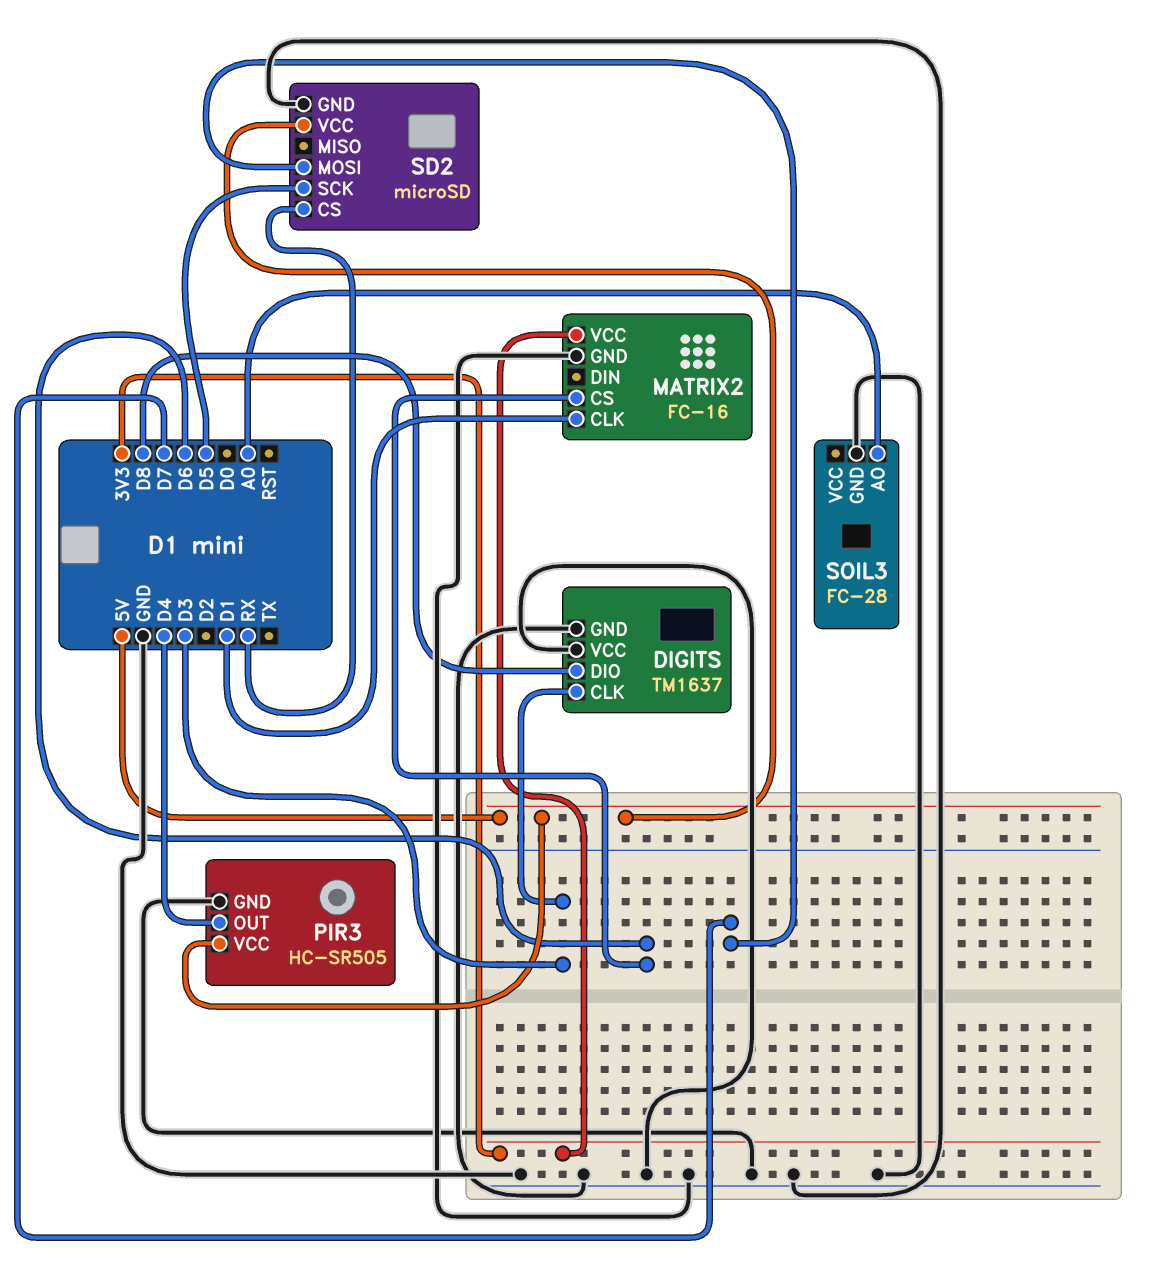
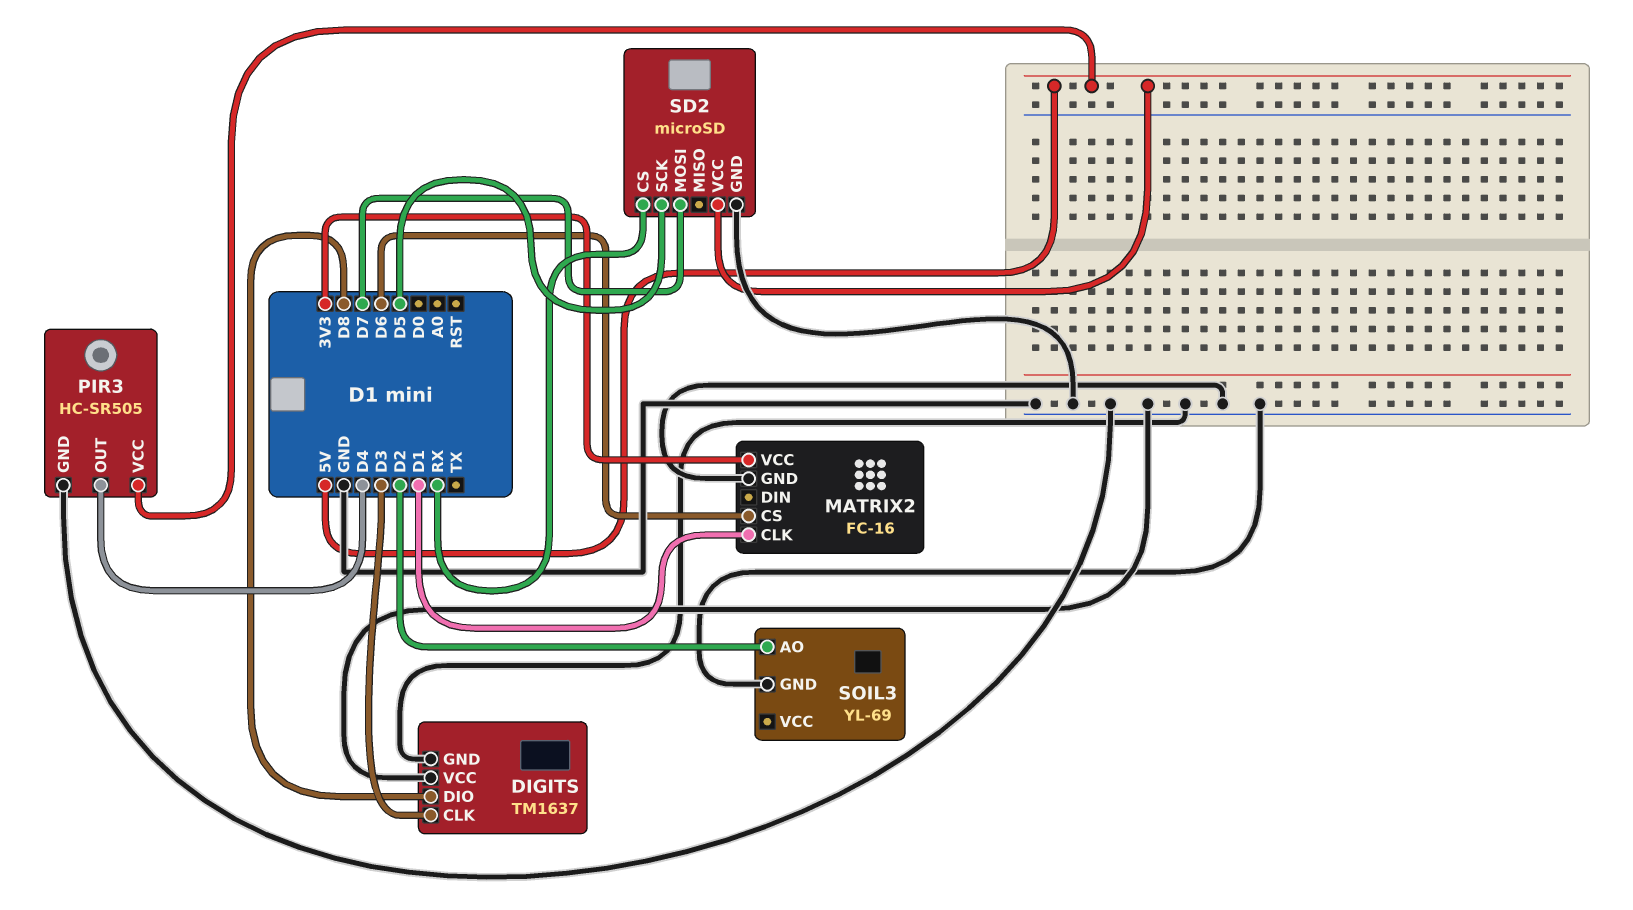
SOIL3: FC-28 -> YL-69
SOIL3 pin AO: A0 -> D2

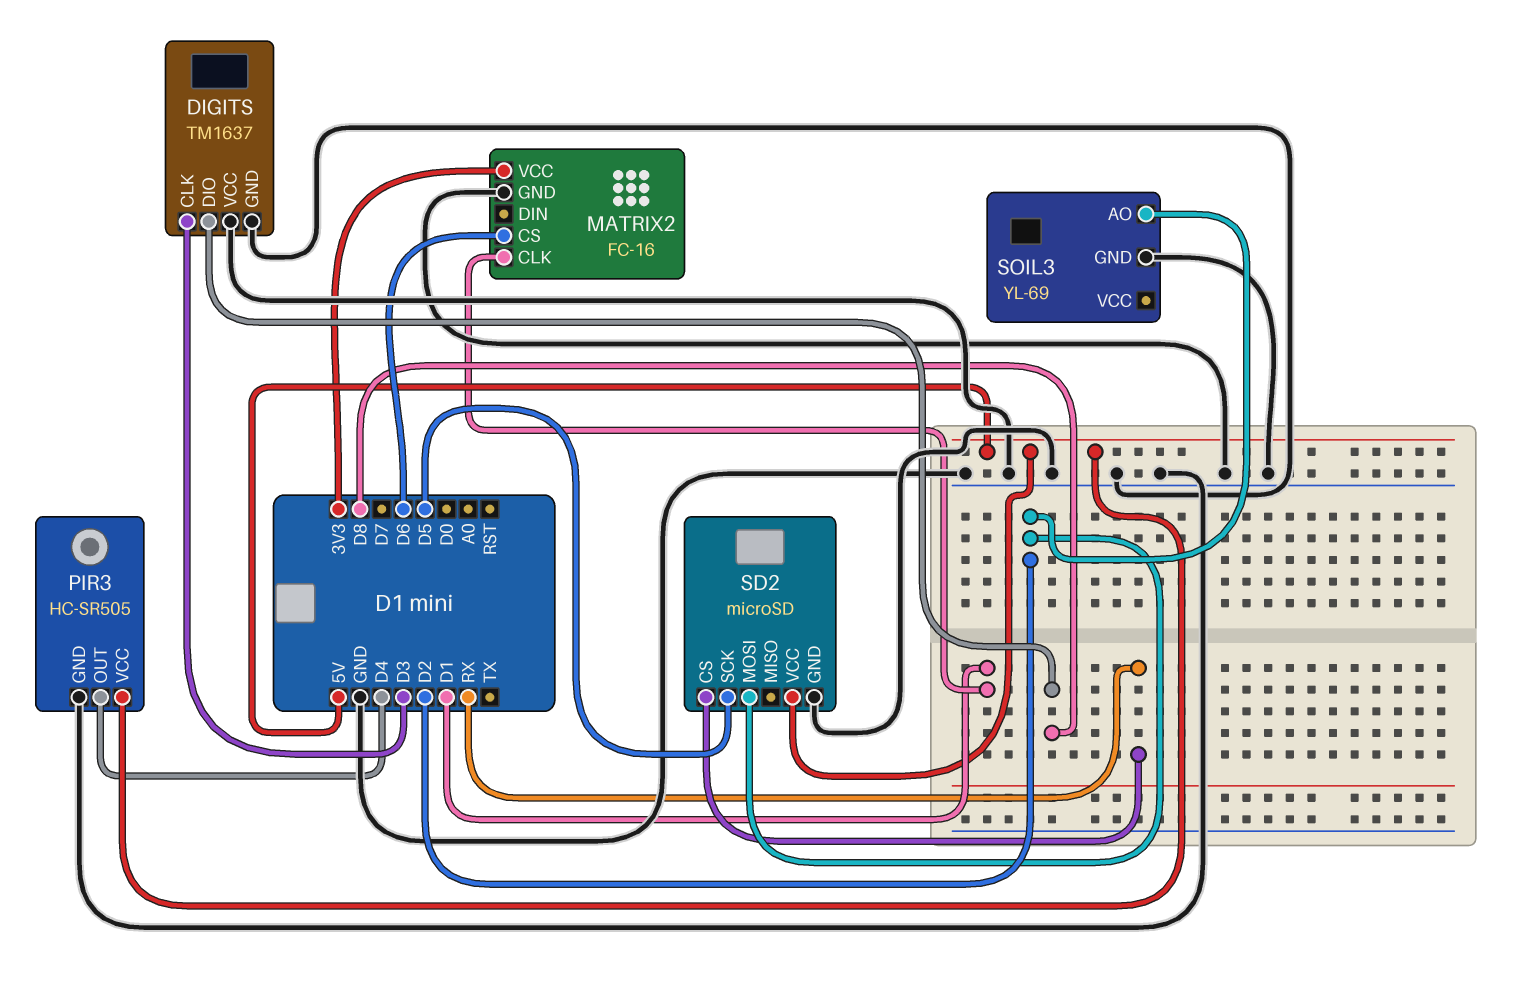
SD2 pin MOSI: D7 -> D2

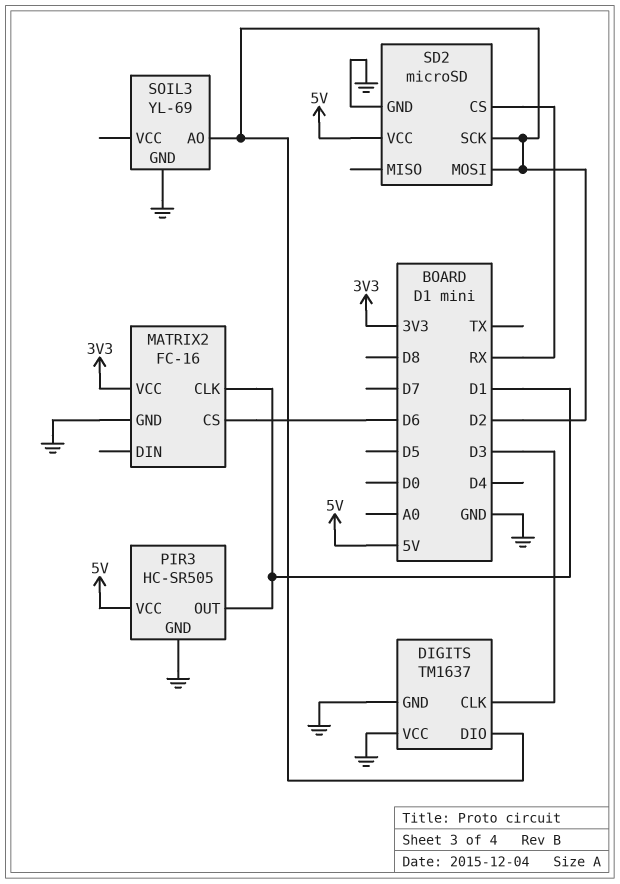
DIGITS pin DIO: D8 -> D2
PIR3 pin OUT: D4 -> D1
SD2 pin SCK: D5 -> D2

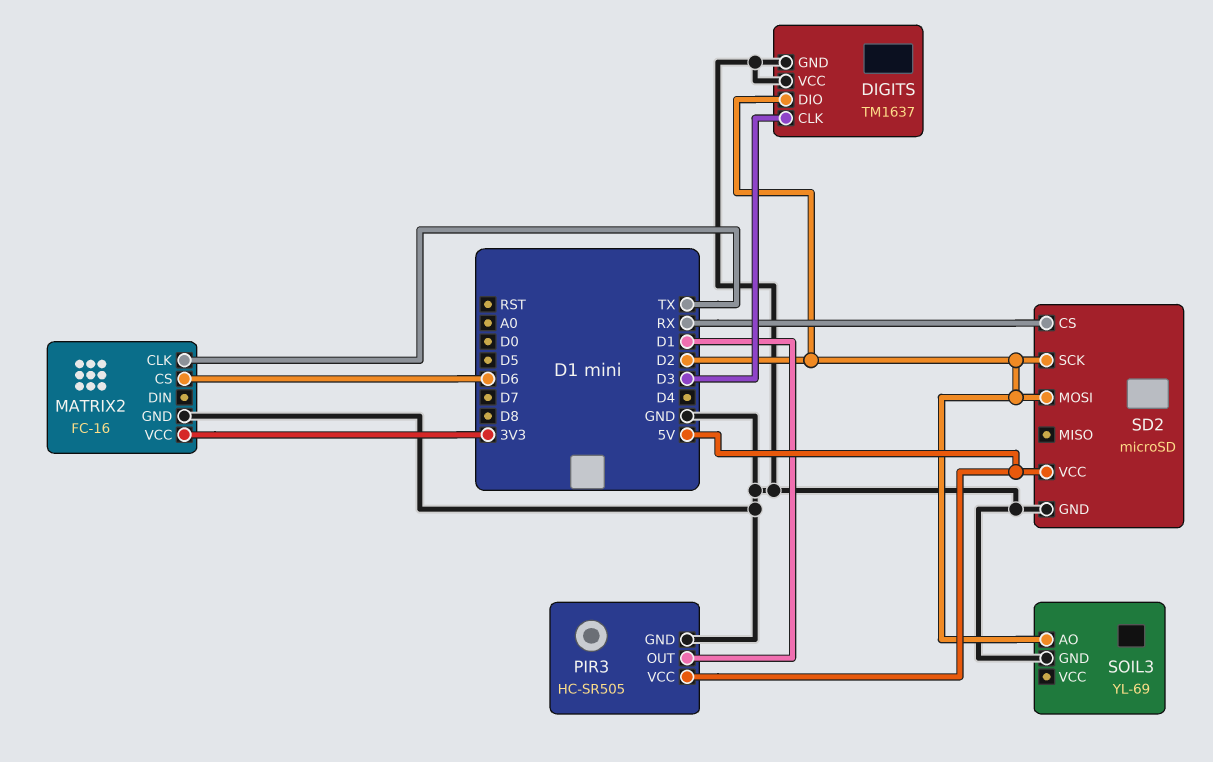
MATRIX2 pin CLK: D1 -> TX

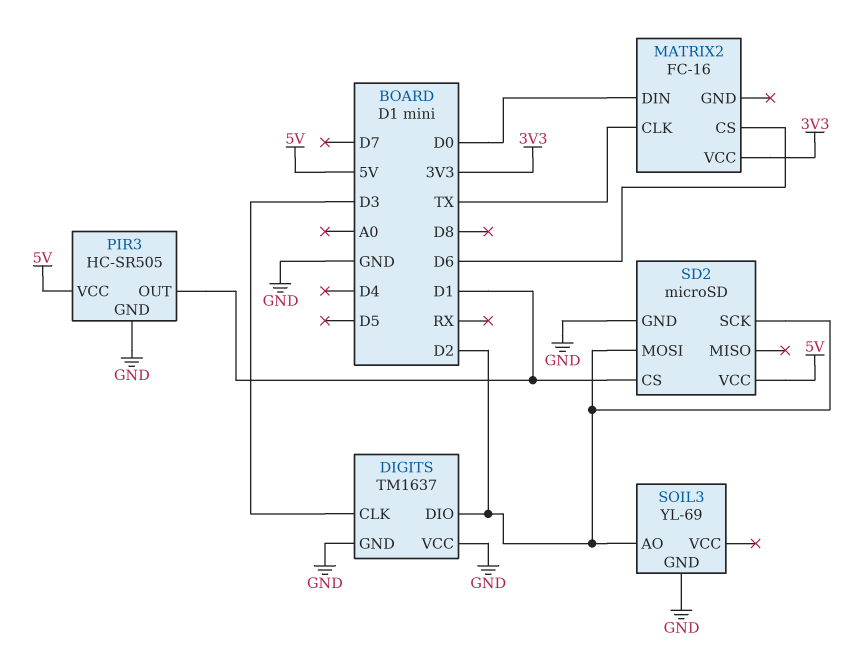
MATRIX2 pin DIN: none -> D0
MATRIX2 pin GND: GND -> none
SD2 pin CS: RX -> D1

